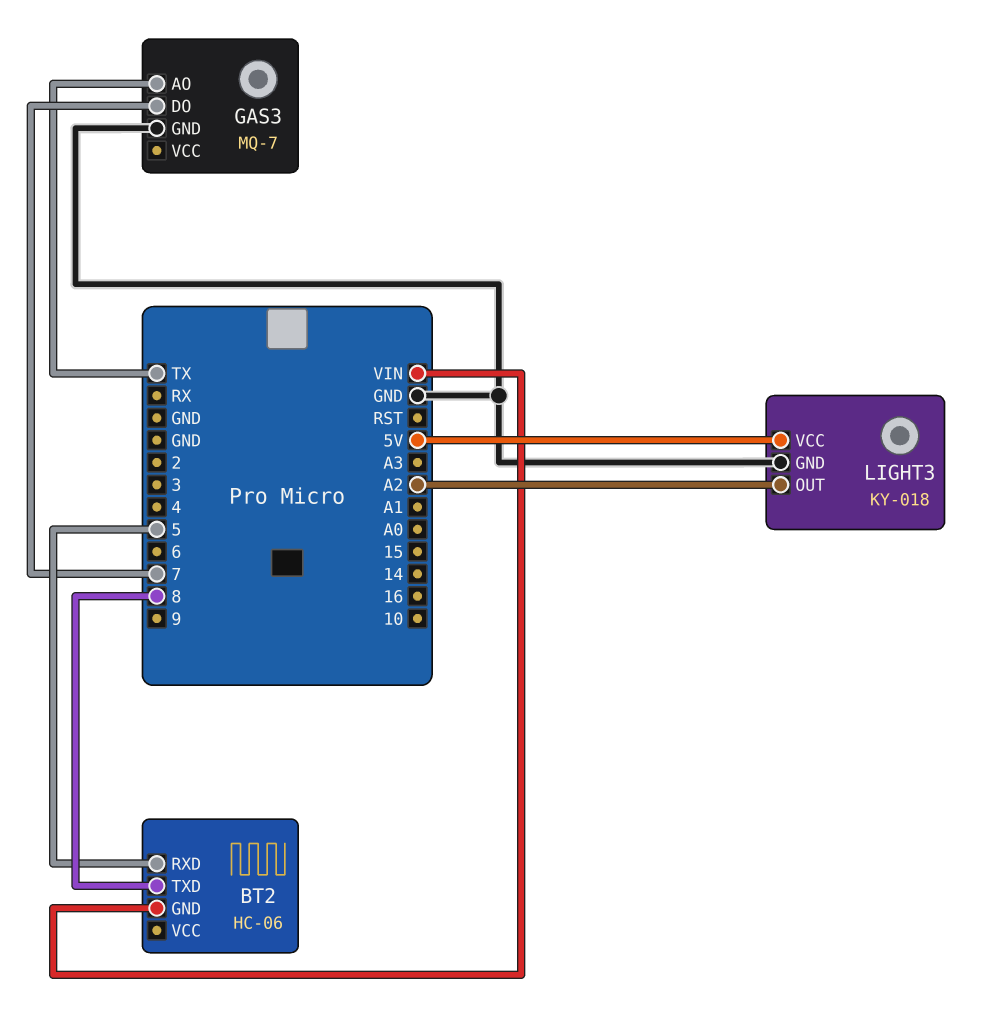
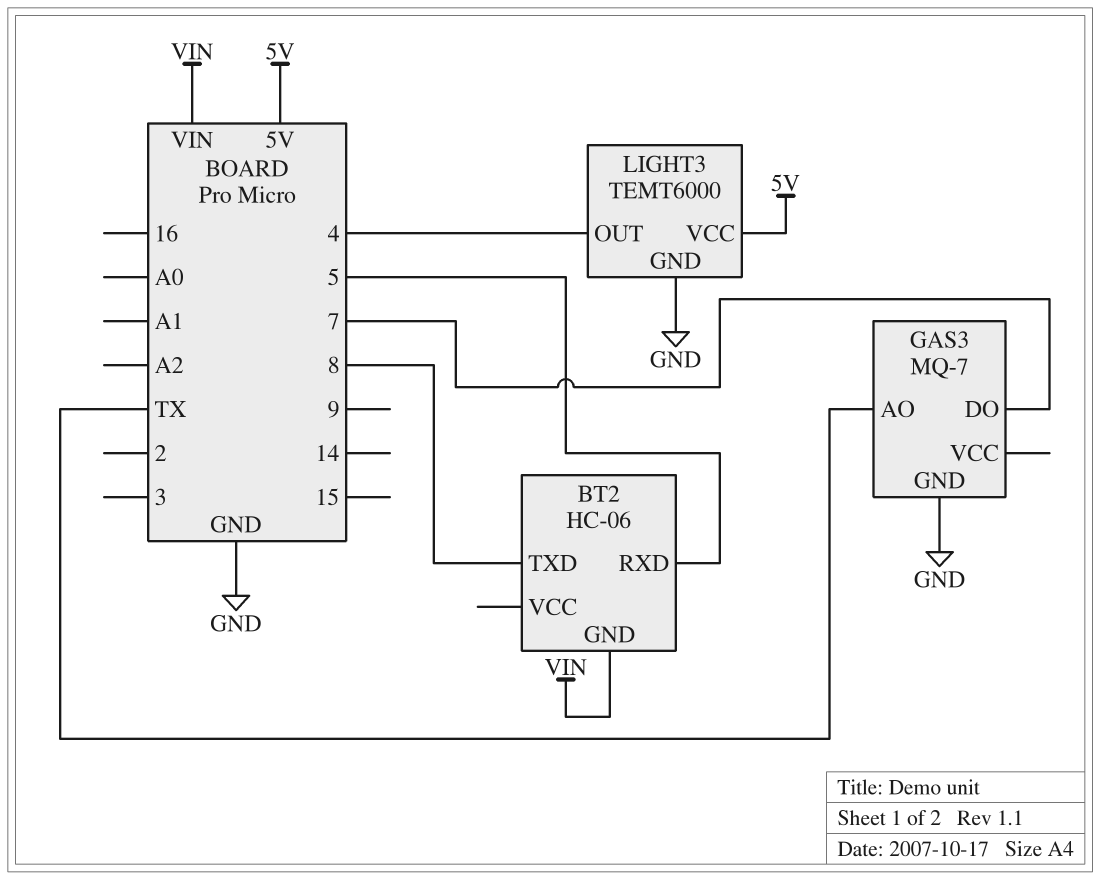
LIGHT3: KY-018 -> TEMT6000
LIGHT3 pin OUT: A2 -> 4

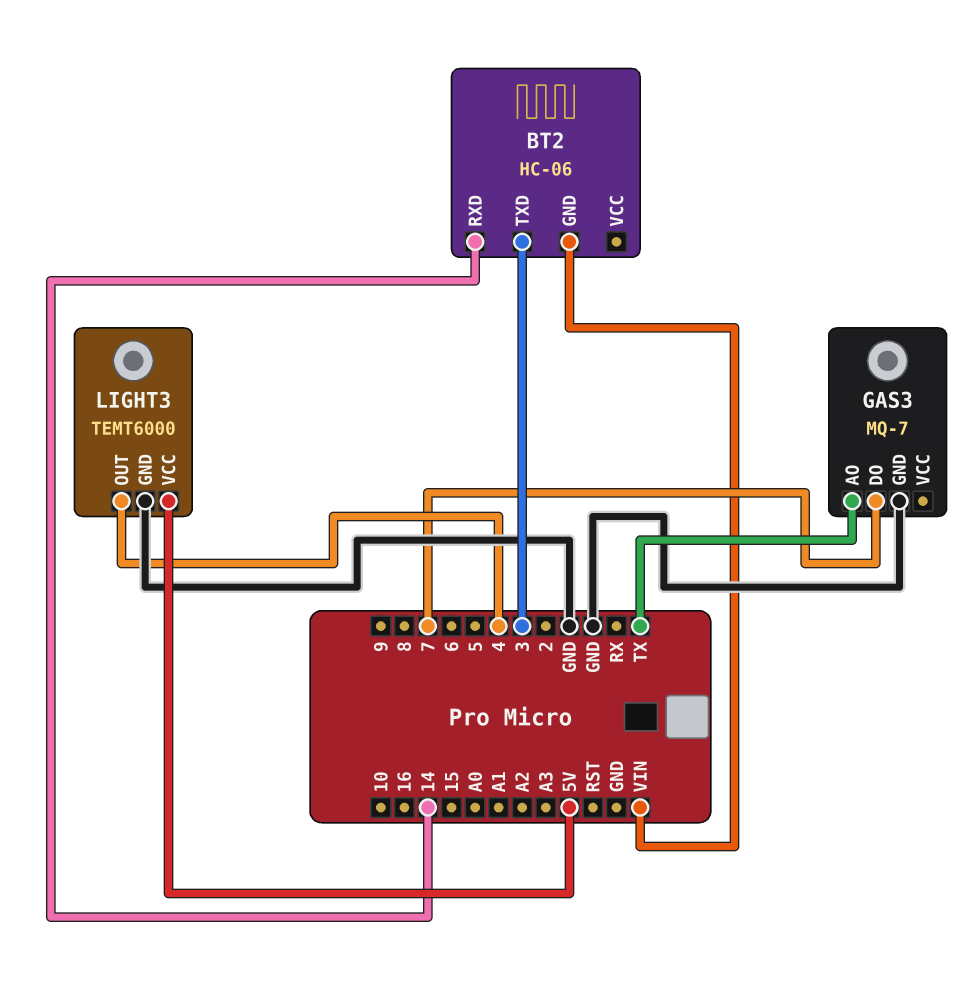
BT2 pin RXD: 5 -> 14
BT2 pin TXD: 8 -> 3

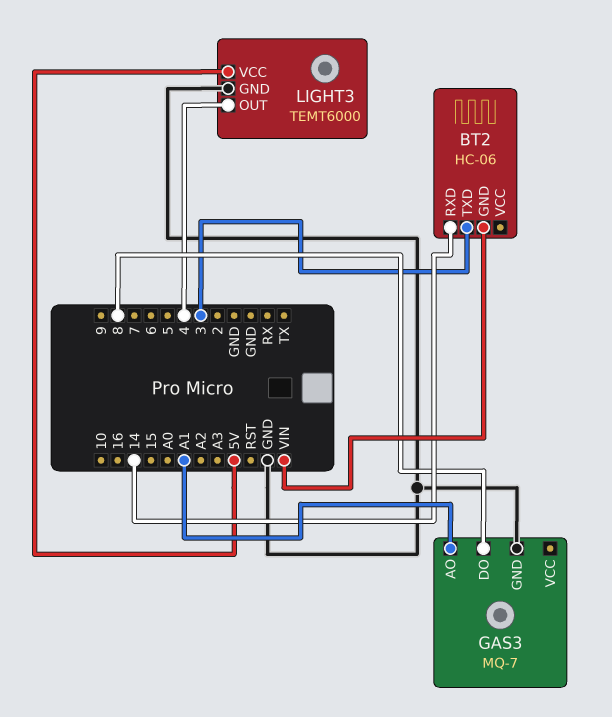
GAS3 pin AO: TX -> A1
GAS3 pin DO: 7 -> 8

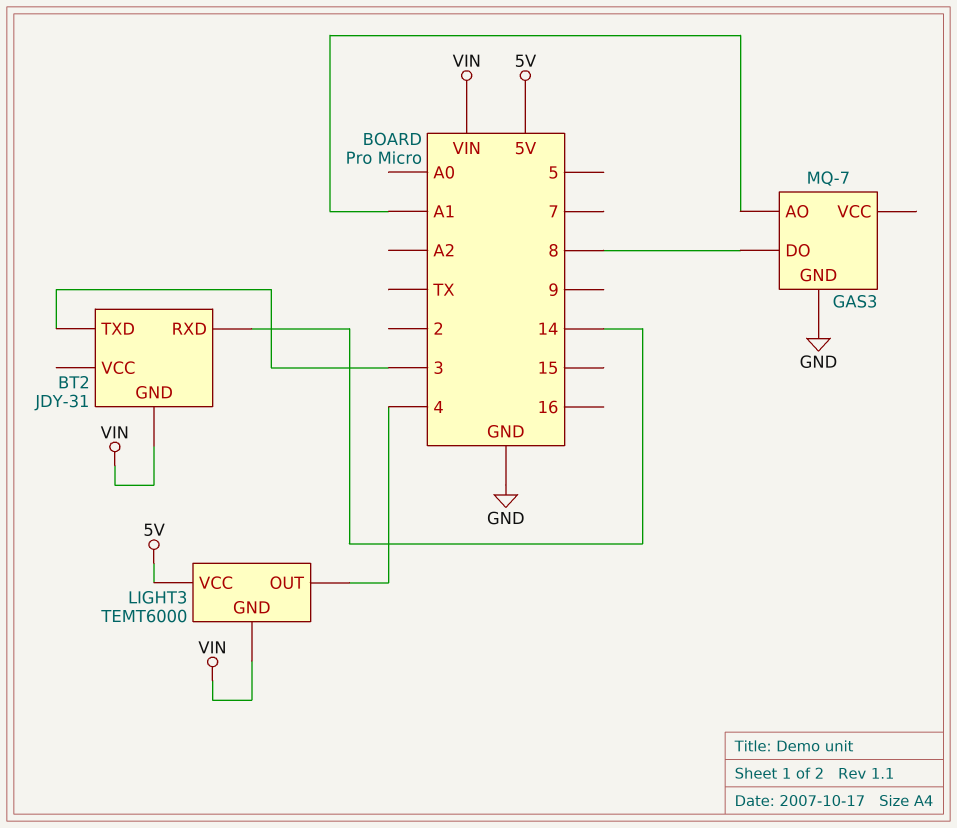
BT2: HC-06 -> JDY-31
LIGHT3 pin GND: GND -> VIN

